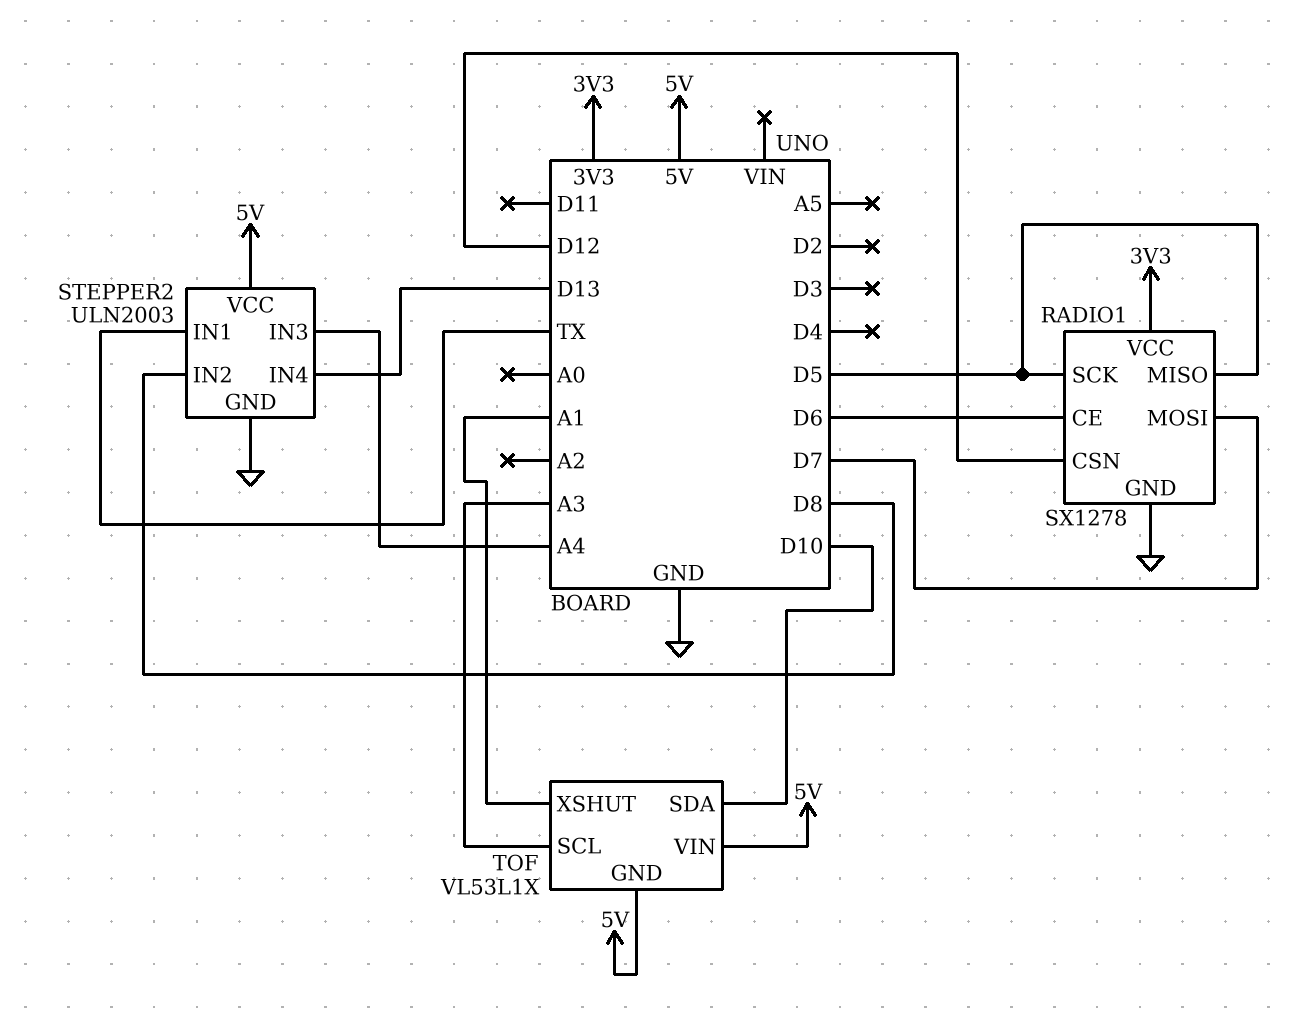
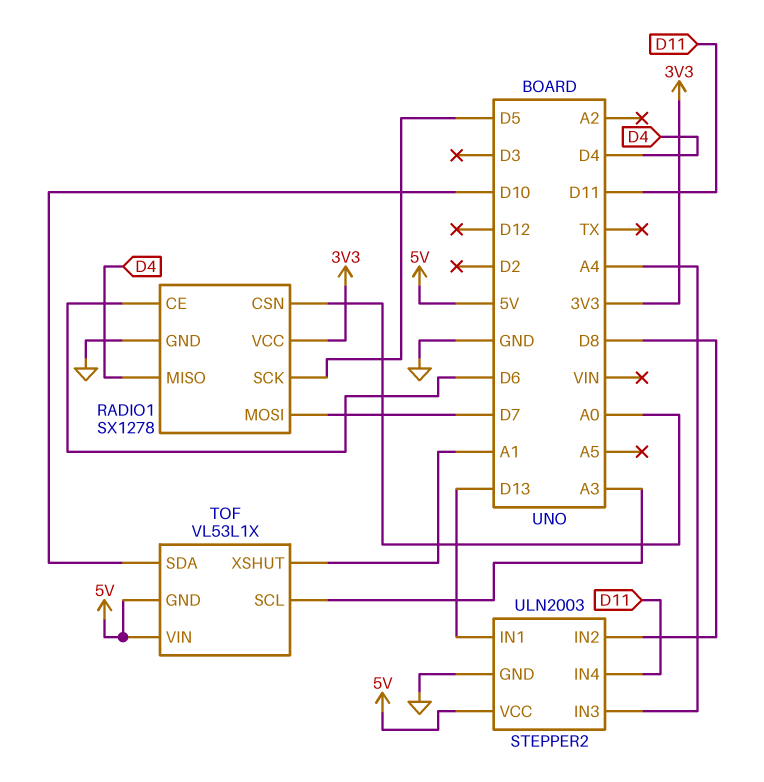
RADIO1 pin CSN: D12 -> A0
RADIO1 pin MISO: D5 -> D4
STEPPER2 pin IN1: TX -> D13
STEPPER2 pin IN4: D13 -> D11

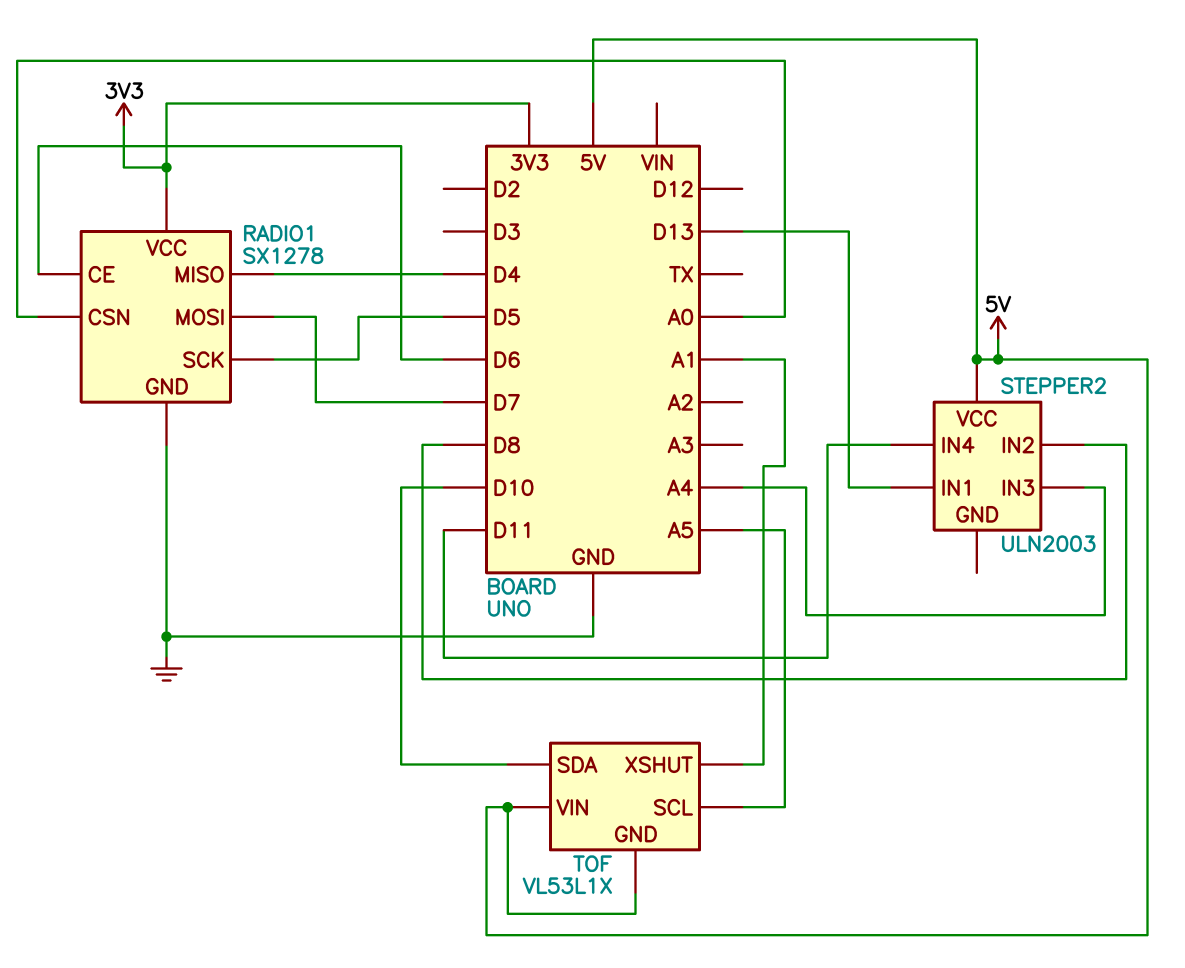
STEPPER2 pin GND: GND -> none
TOF pin SCL: A3 -> A5

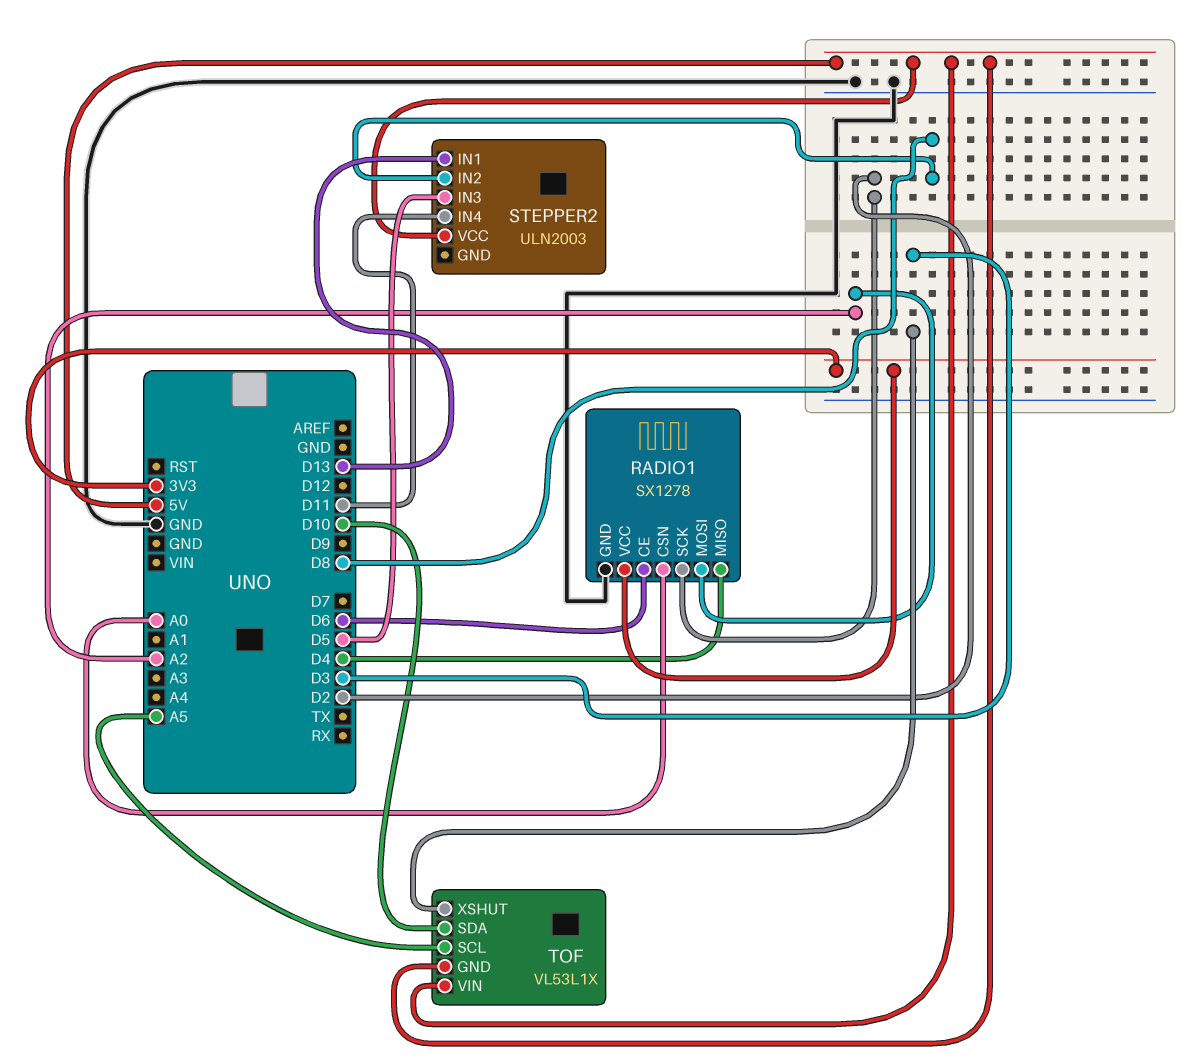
RADIO1 pin MOSI: D7 -> A2
RADIO1 pin SCK: D5 -> D2
STEPPER2 pin IN3: A4 -> D5
TOF pin XSHUT: A1 -> D3

